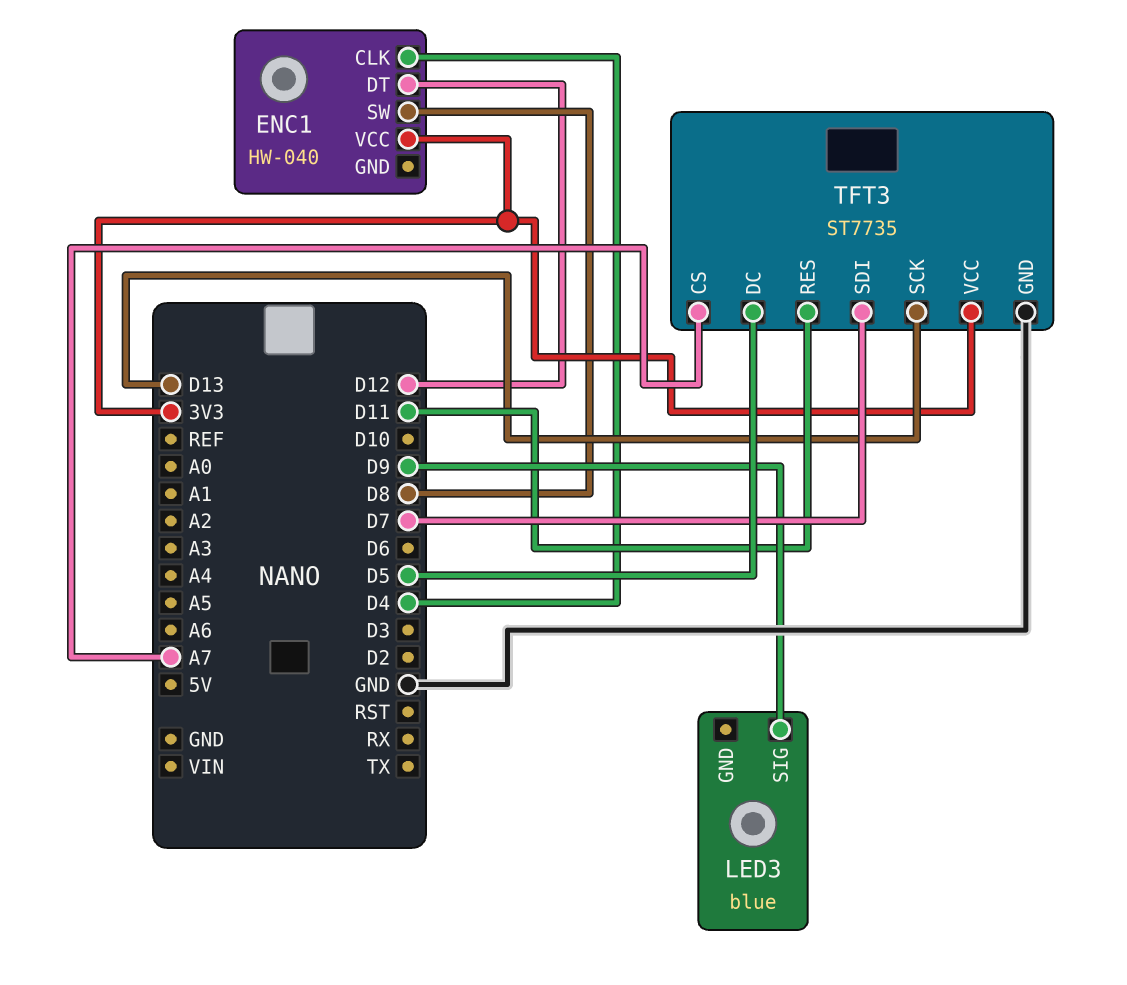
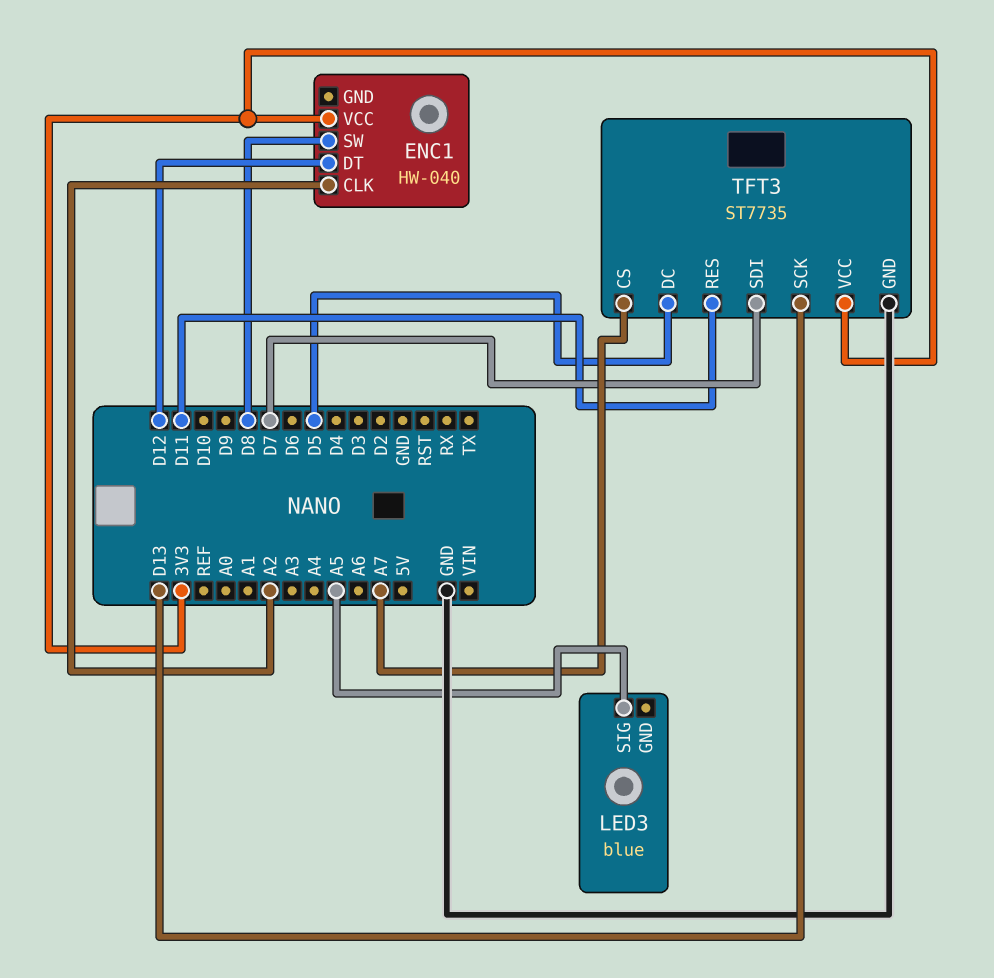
ENC1 pin CLK: D4 -> A2
LED3 pin SIG: D9 -> A5

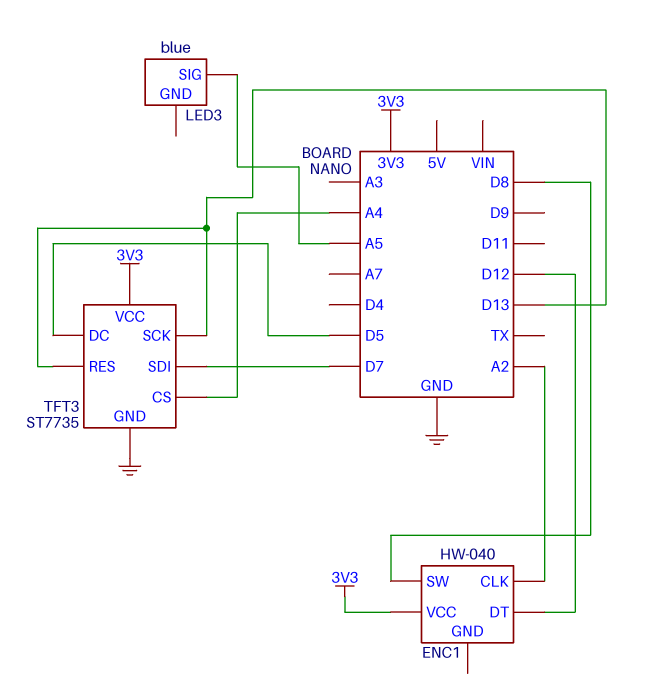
TFT3 pin CS: A7 -> A4
TFT3 pin RES: D11 -> D13

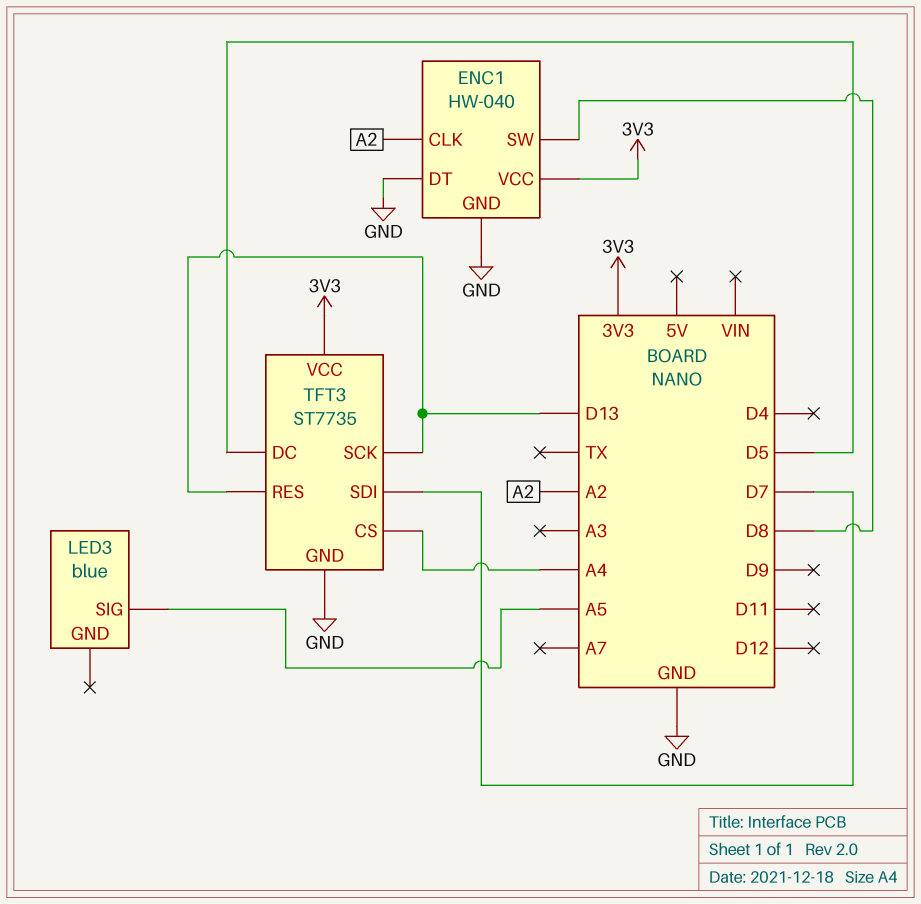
ENC1 pin DT: D12 -> GND
ENC1 pin GND: none -> GND

